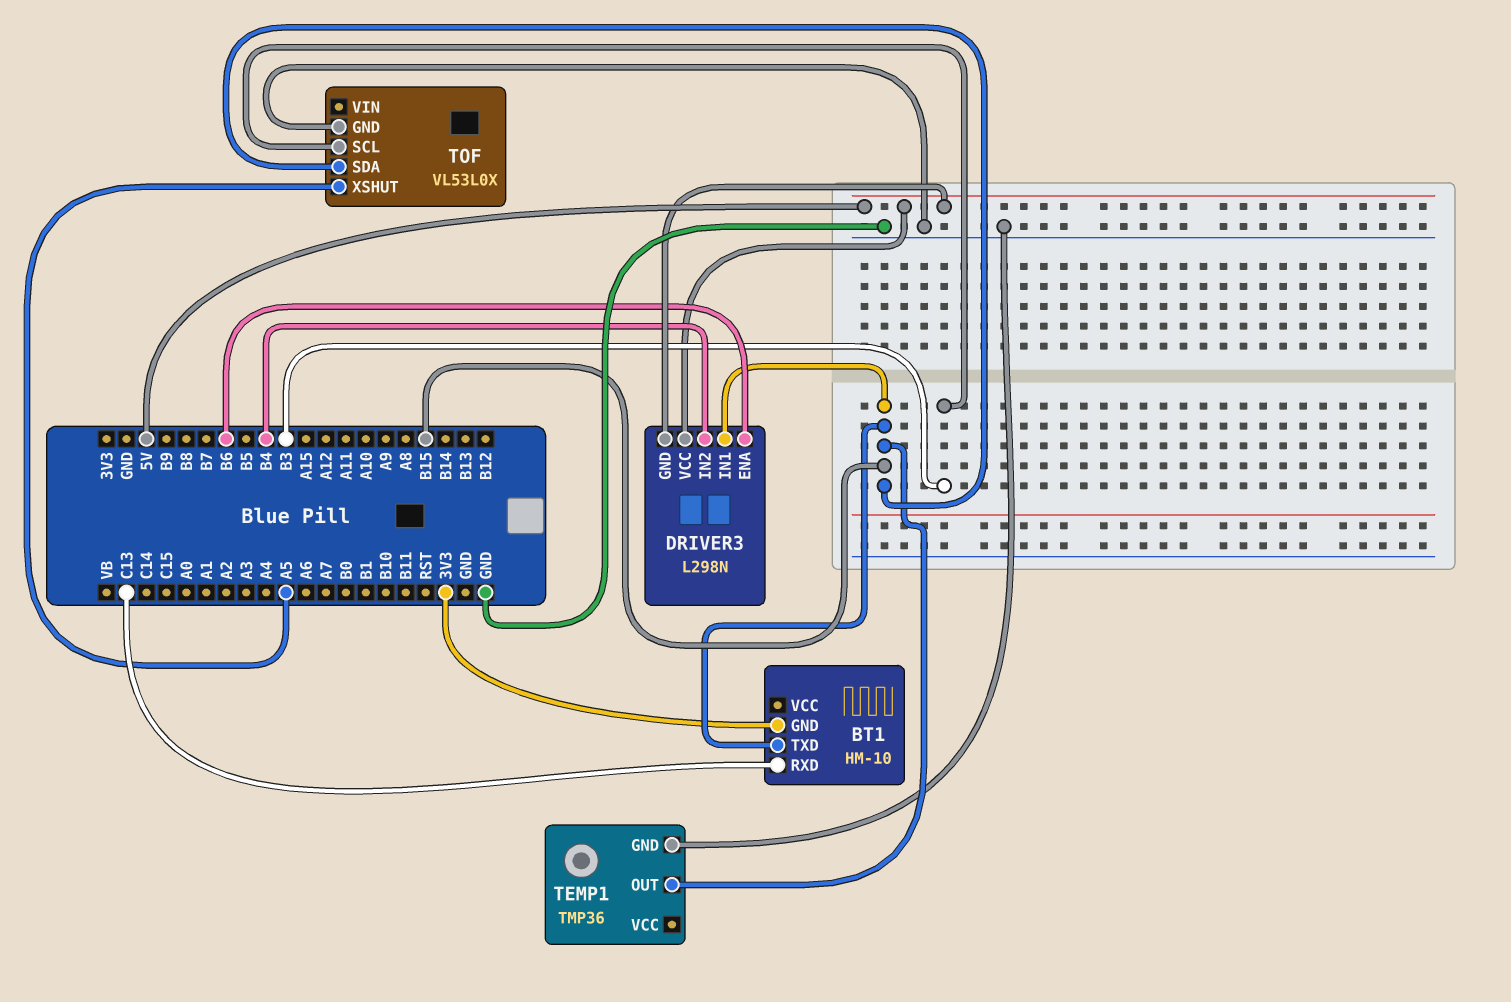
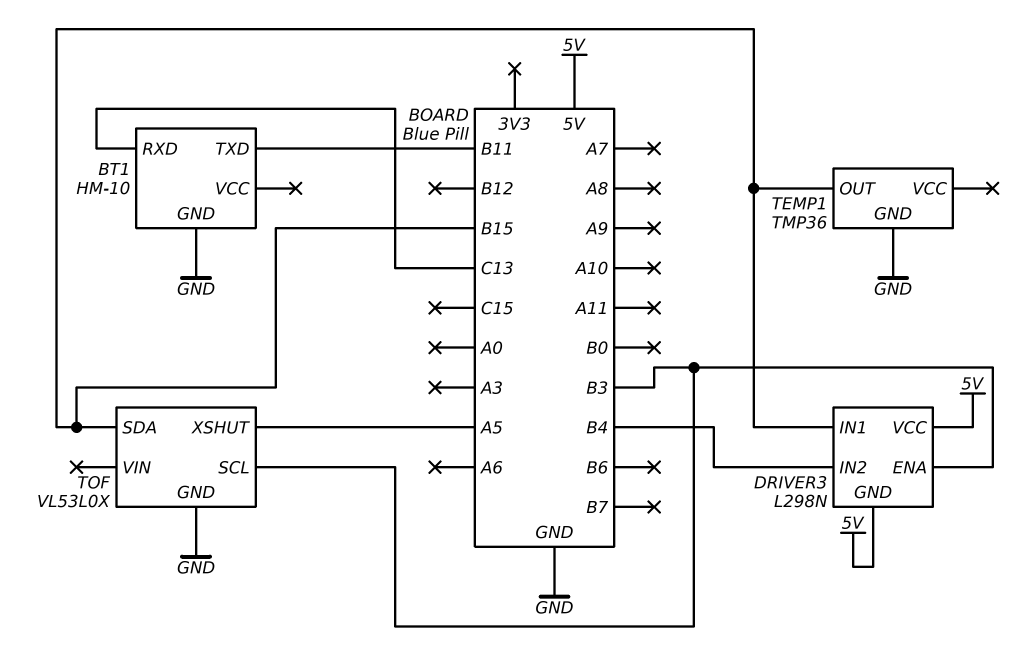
BT1 pin GND: 3V3 -> GND
BT1 pin TXD: B15 -> B11
DRIVER3 pin ENA: B6 -> B3

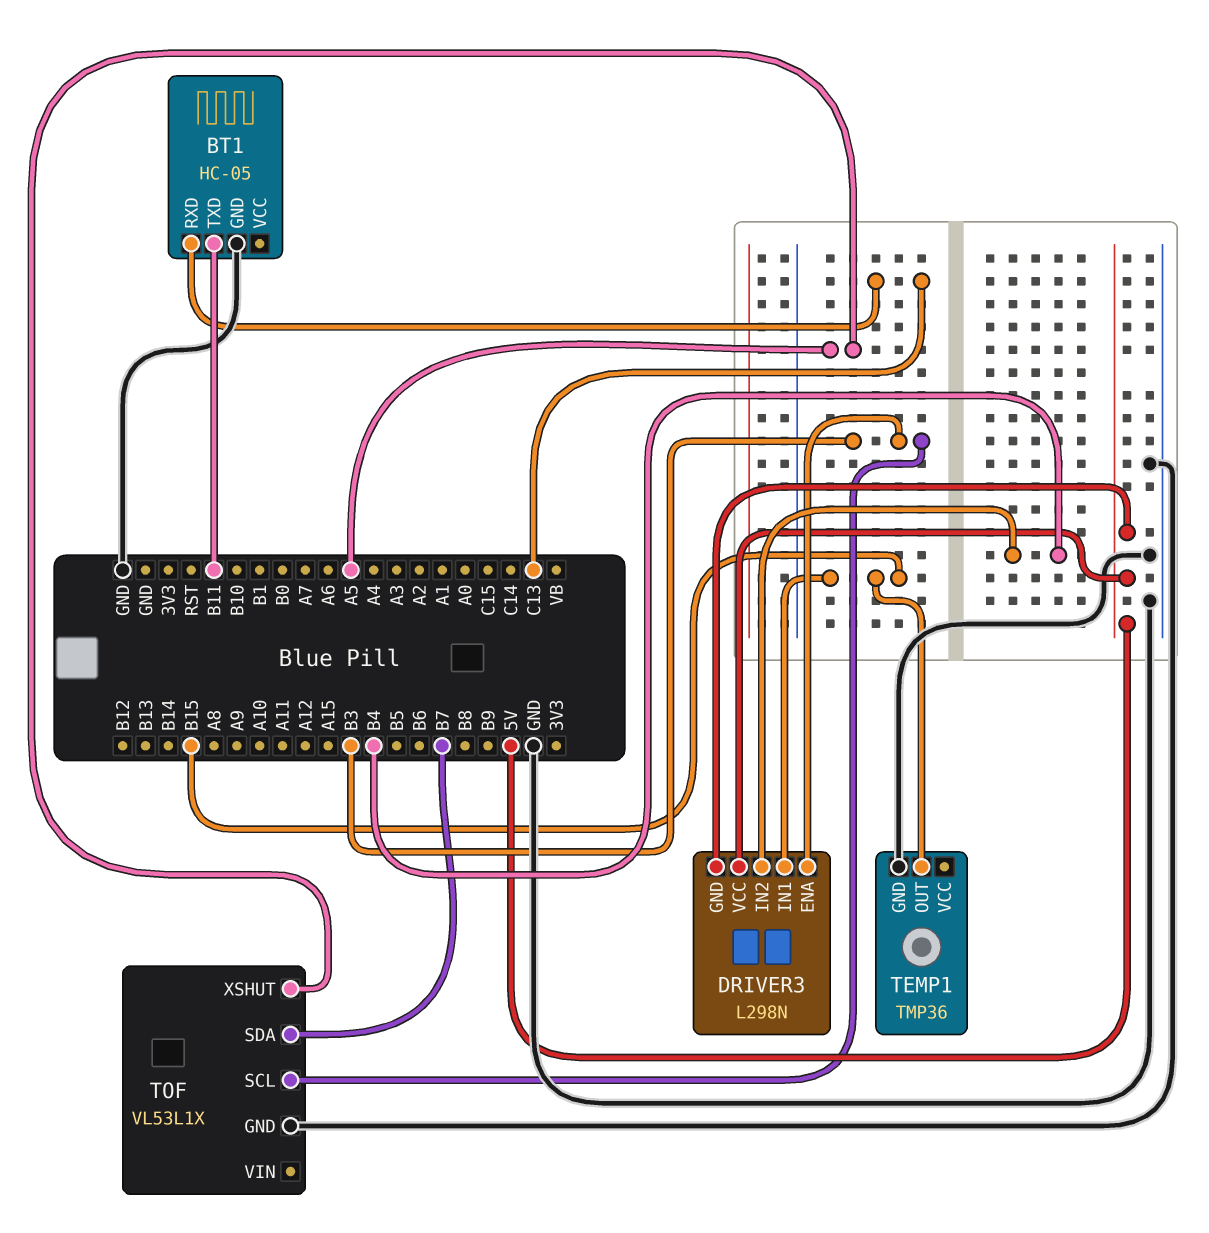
BT1: HM-10 -> HC-05
TOF: VL53L0X -> VL53L1X
TOF pin SDA: B15 -> B7

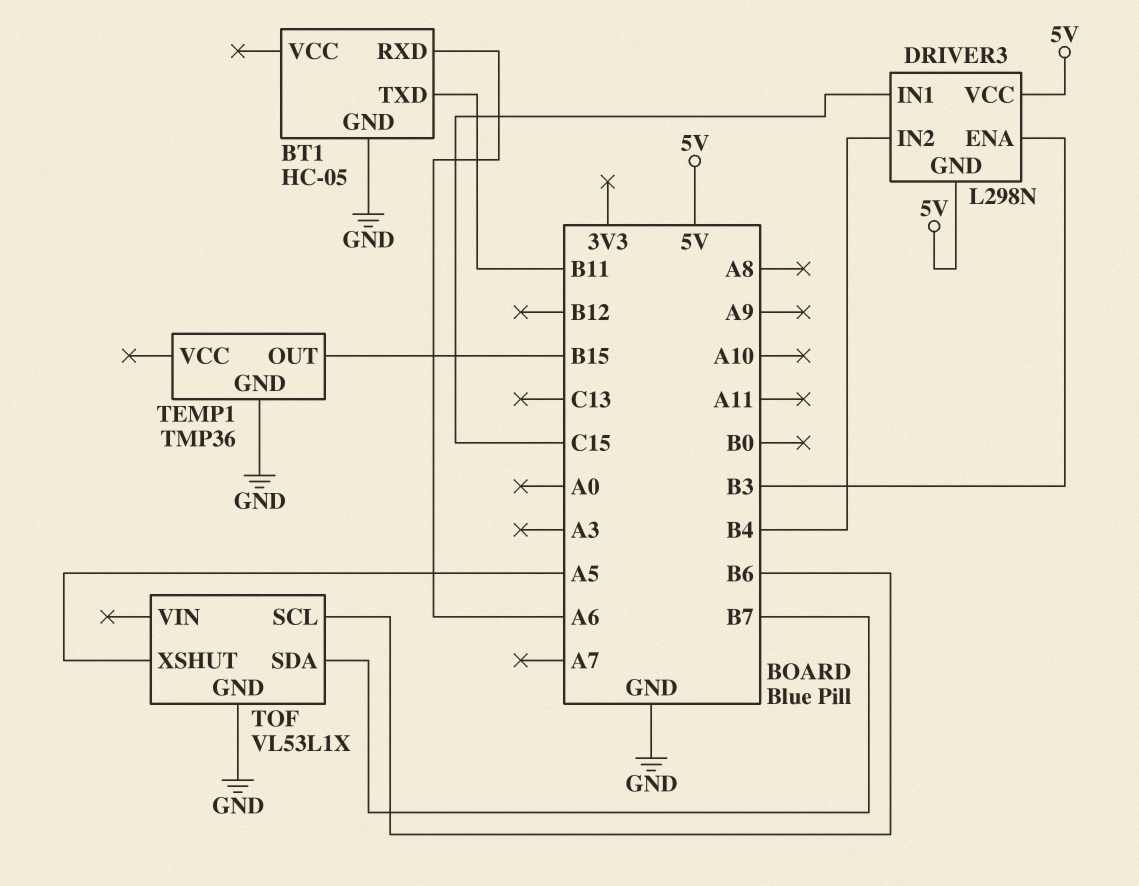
BT1 pin RXD: C13 -> A6
DRIVER3 pin IN1: B15 -> C15
TOF pin SCL: B3 -> B6

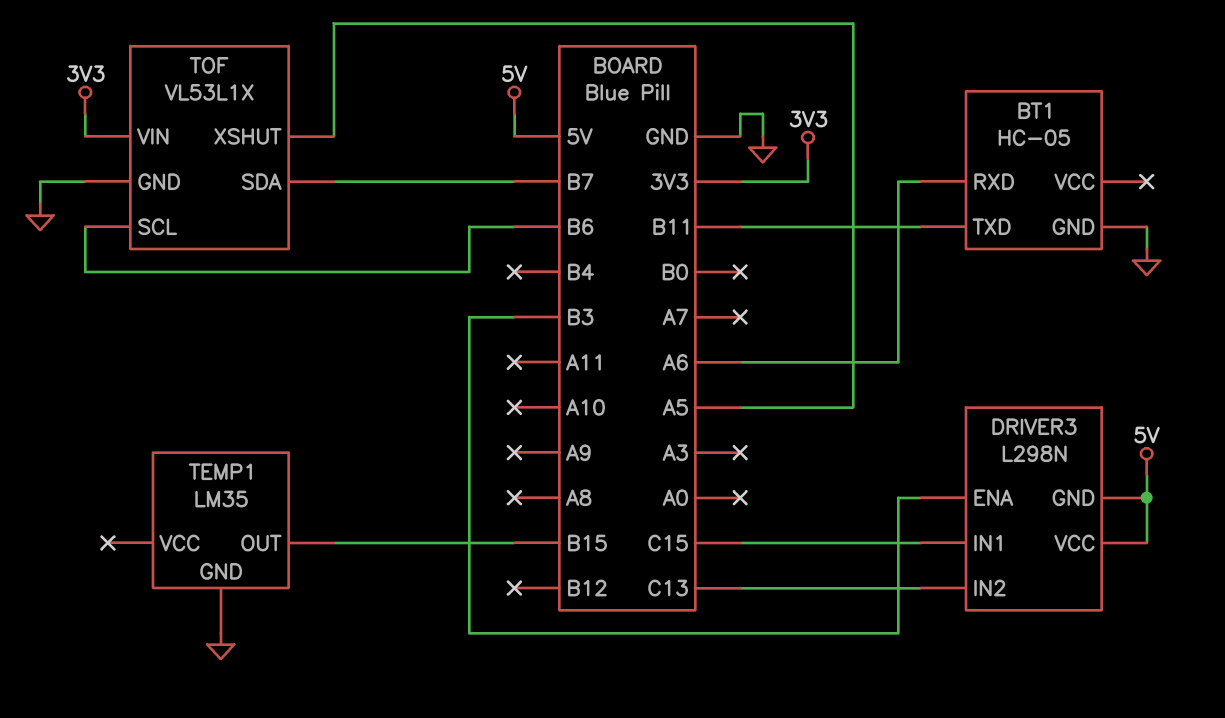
DRIVER3 pin IN2: B4 -> C13
TEMP1: TMP36 -> LM35
TOF pin VIN: none -> 3V3

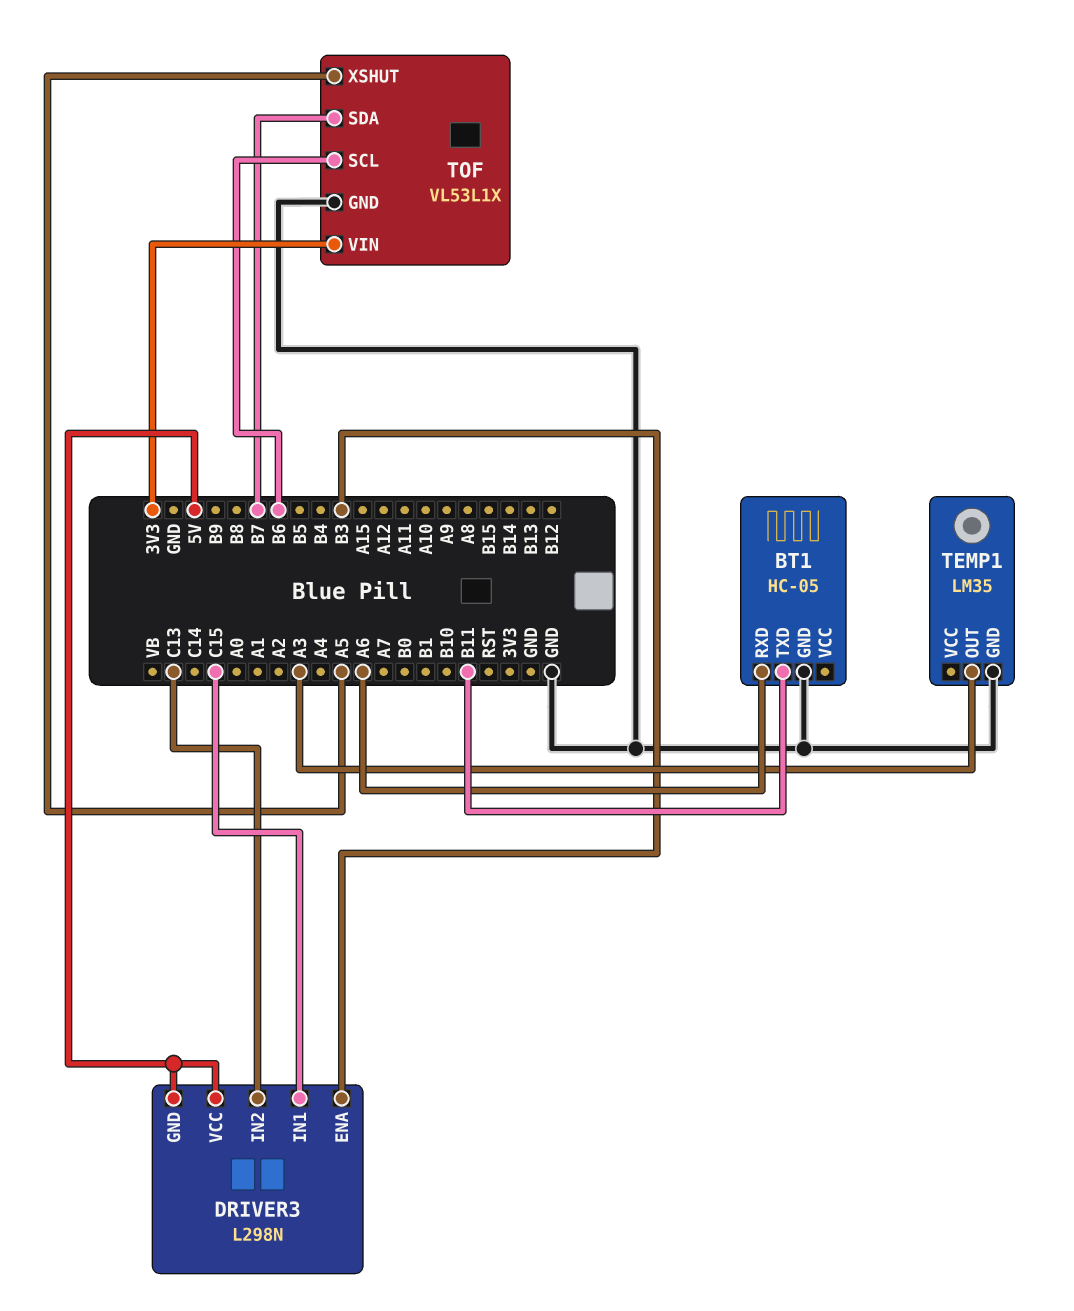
TEMP1 pin OUT: B15 -> A3

